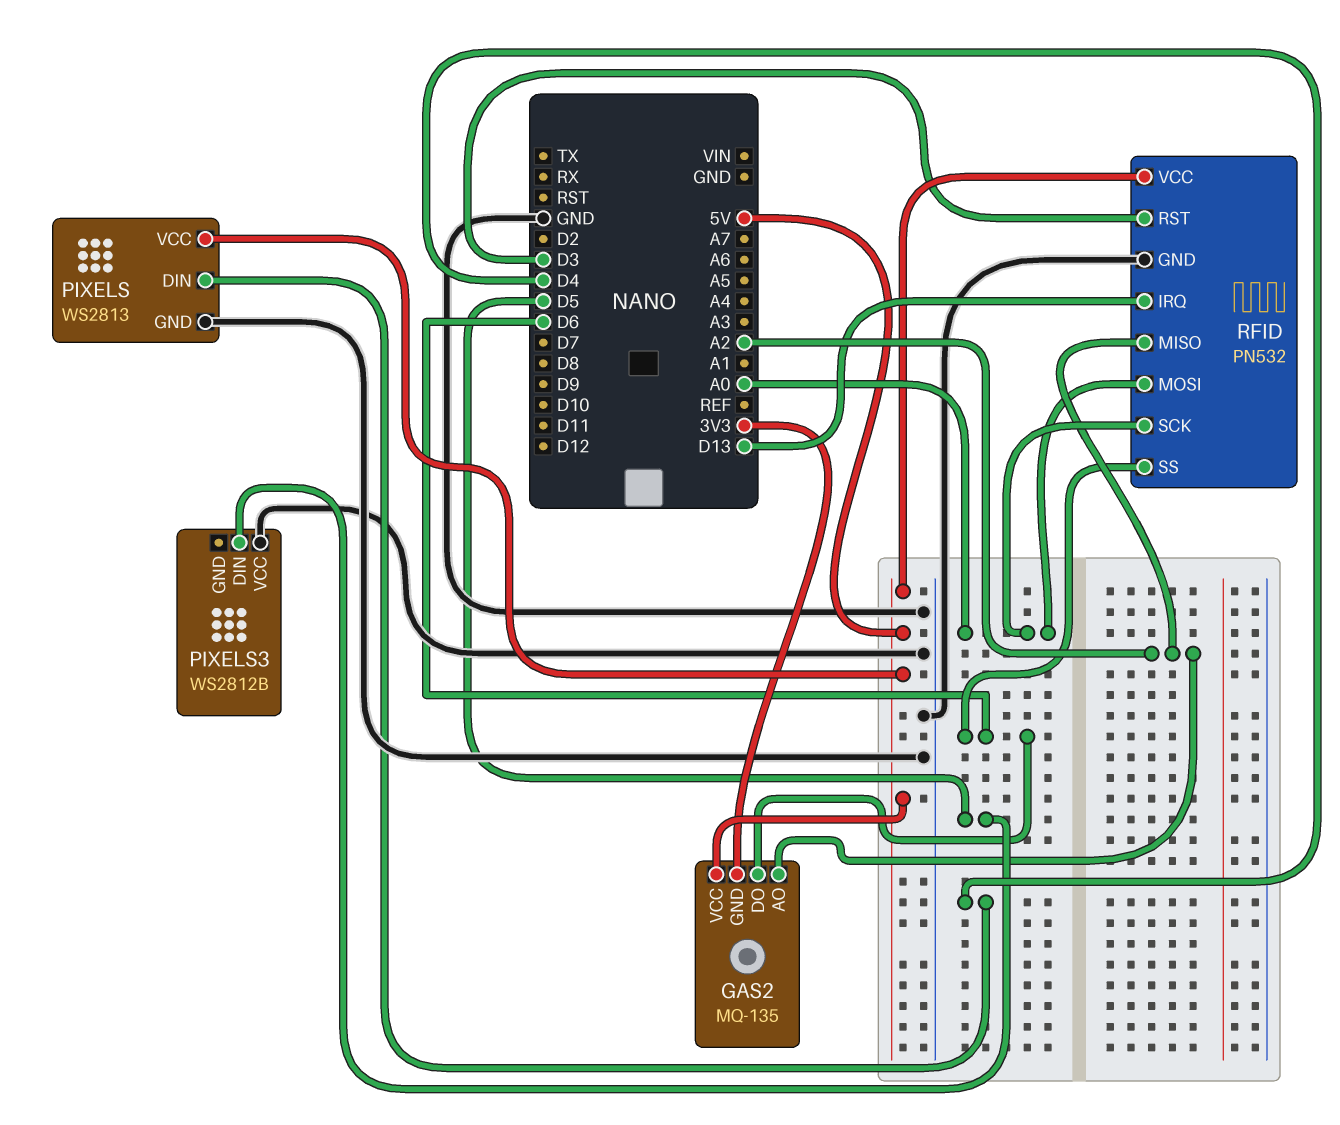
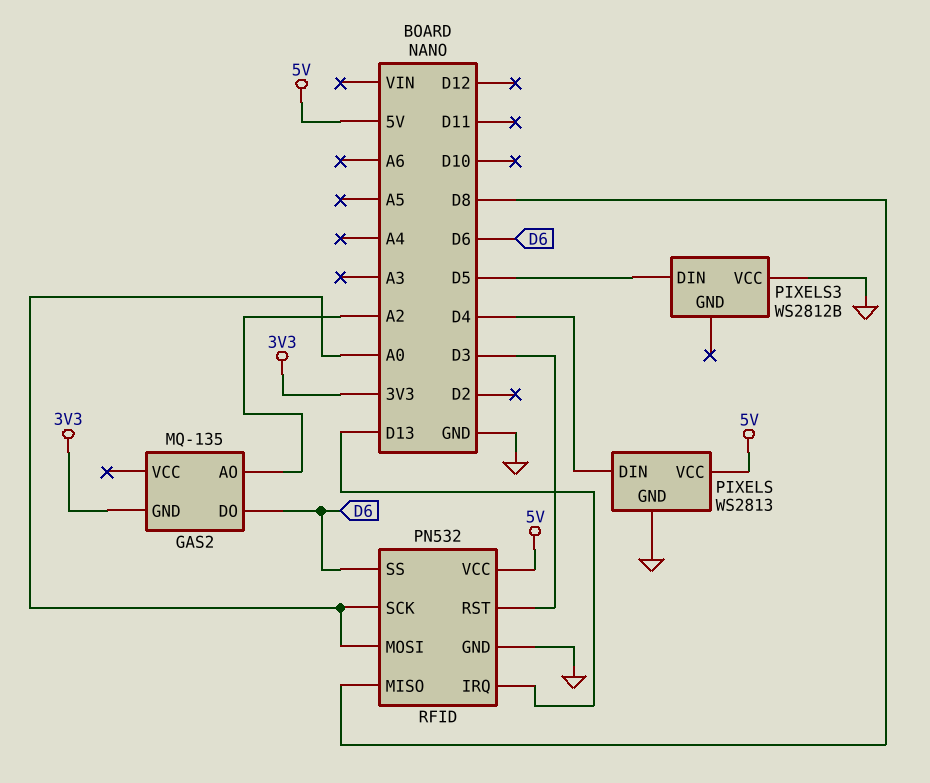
GAS2 pin VCC: 5V -> none
RFID pin MISO: A2 -> D8

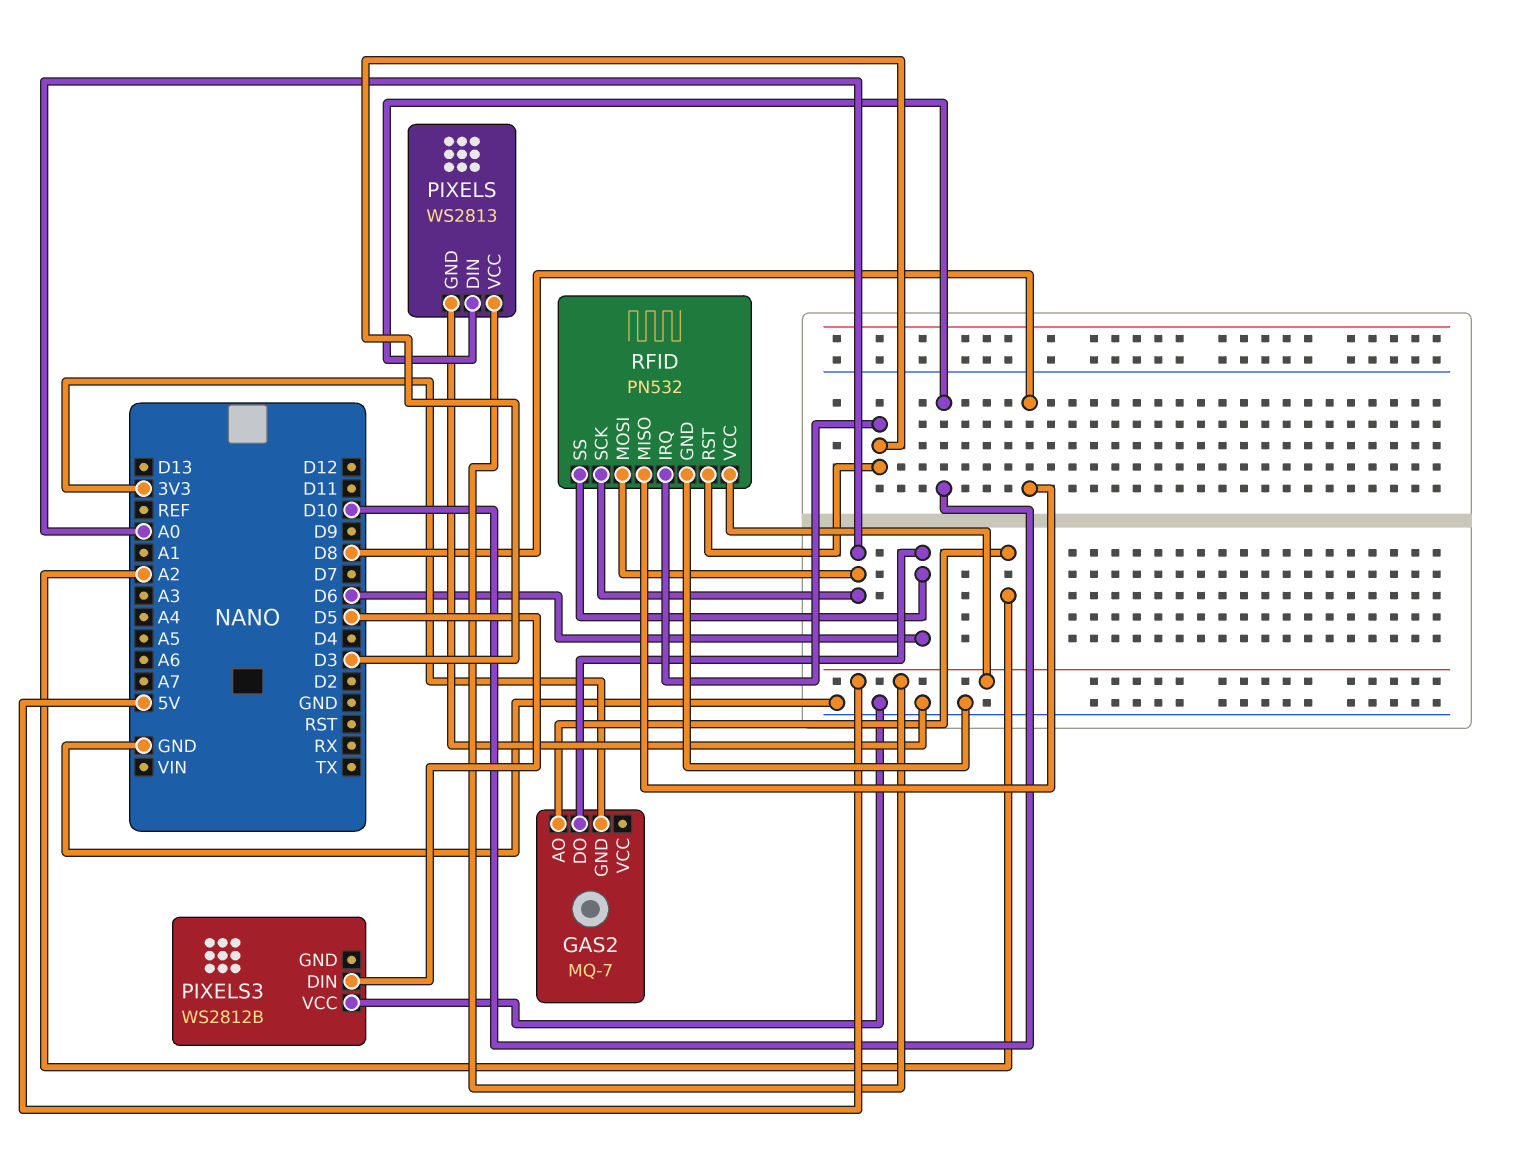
GAS2: MQ-135 -> MQ-7
PIXELS pin DIN: D4 -> D10
RFID pin IRQ: D13 -> D3

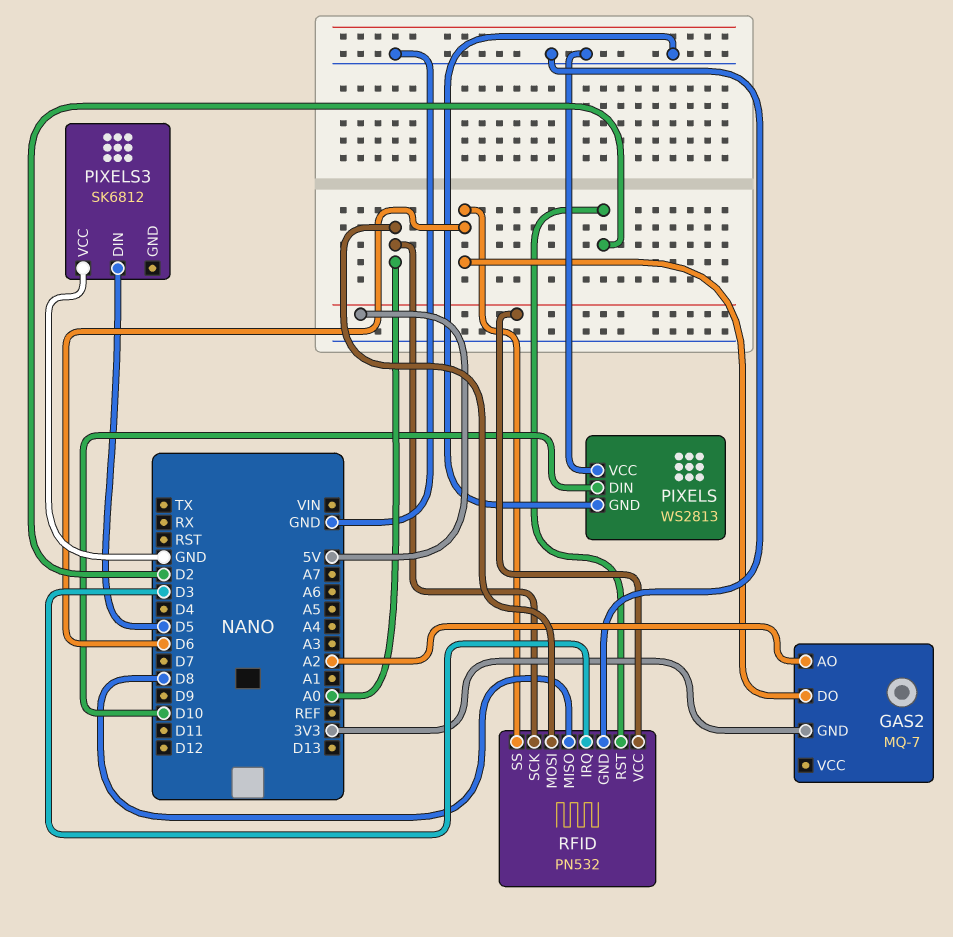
PIXELS pin VCC: 5V -> GND
PIXELS3: WS2812B -> SK6812
RFID pin RST: D3 -> D2

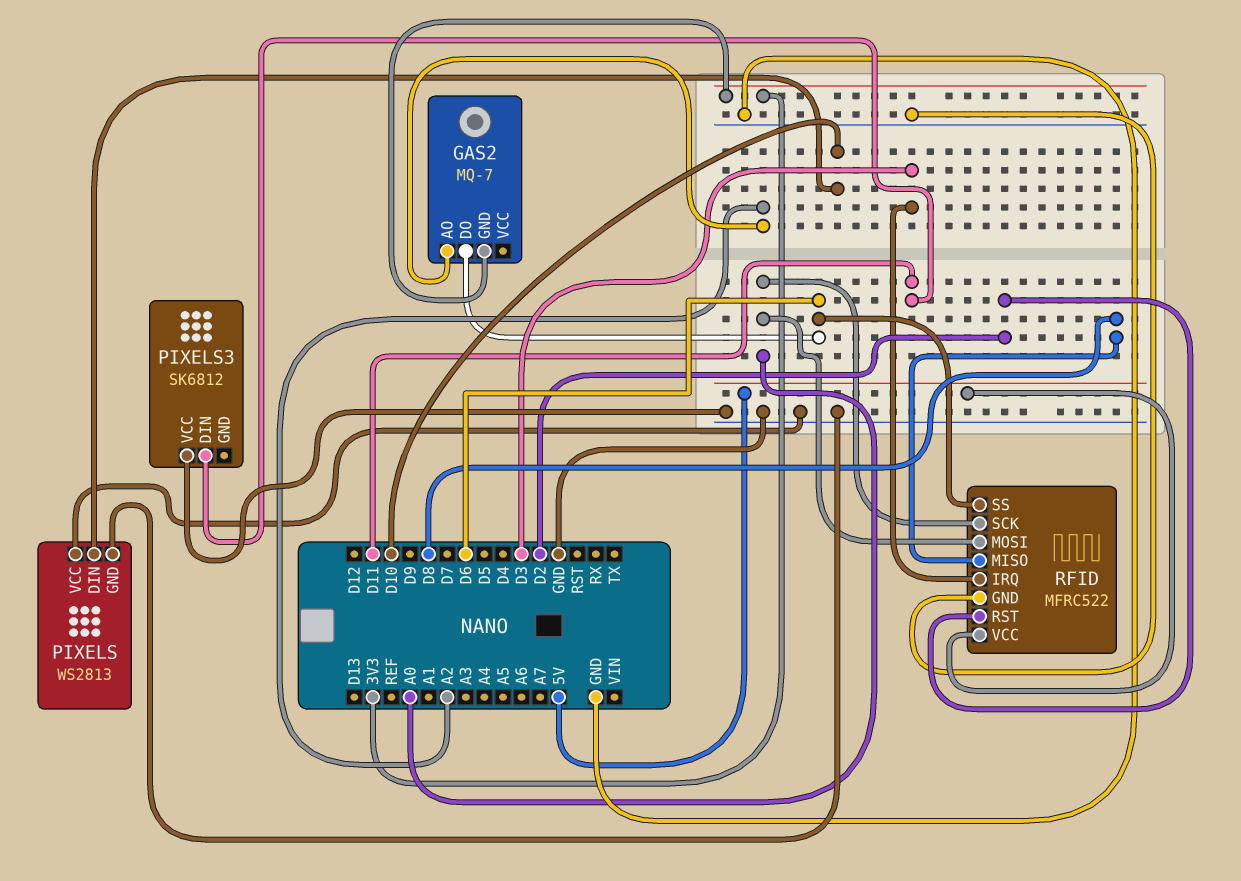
PIXELS3 pin DIN: D5 -> D11
RFID: PN532 -> MFRC522

